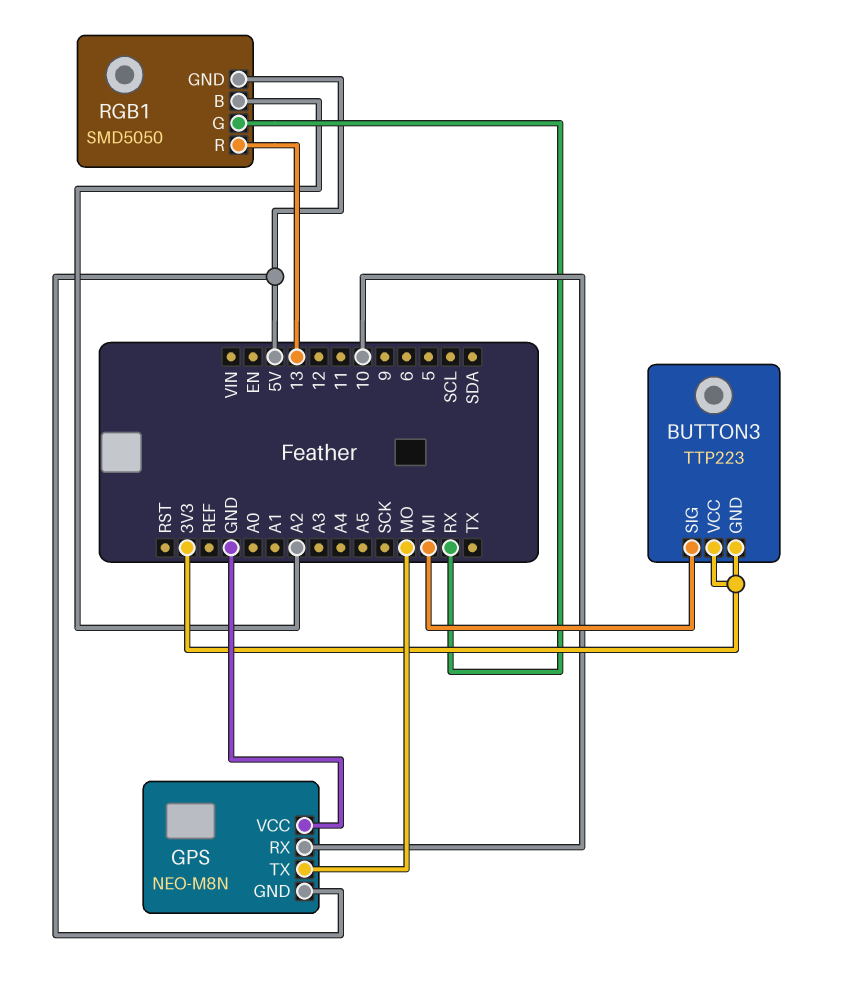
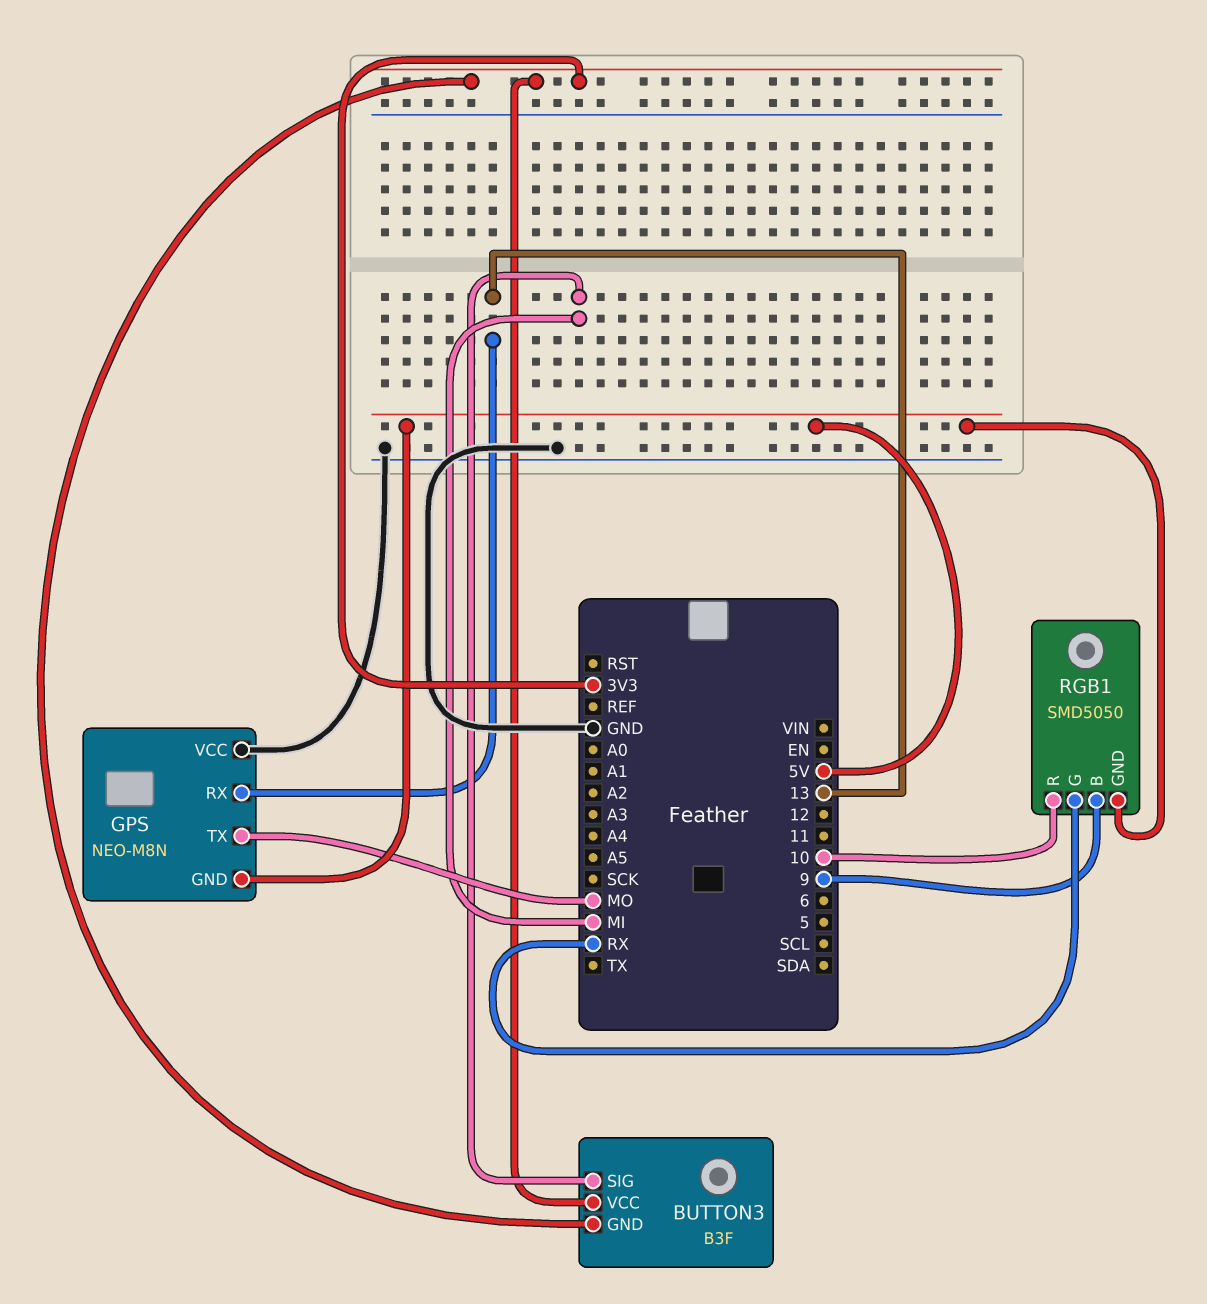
BUTTON3: TTP223 -> B3F
GPS pin RX: 10 -> 13
RGB1 pin B: A2 -> 9
RGB1 pin R: 13 -> 10

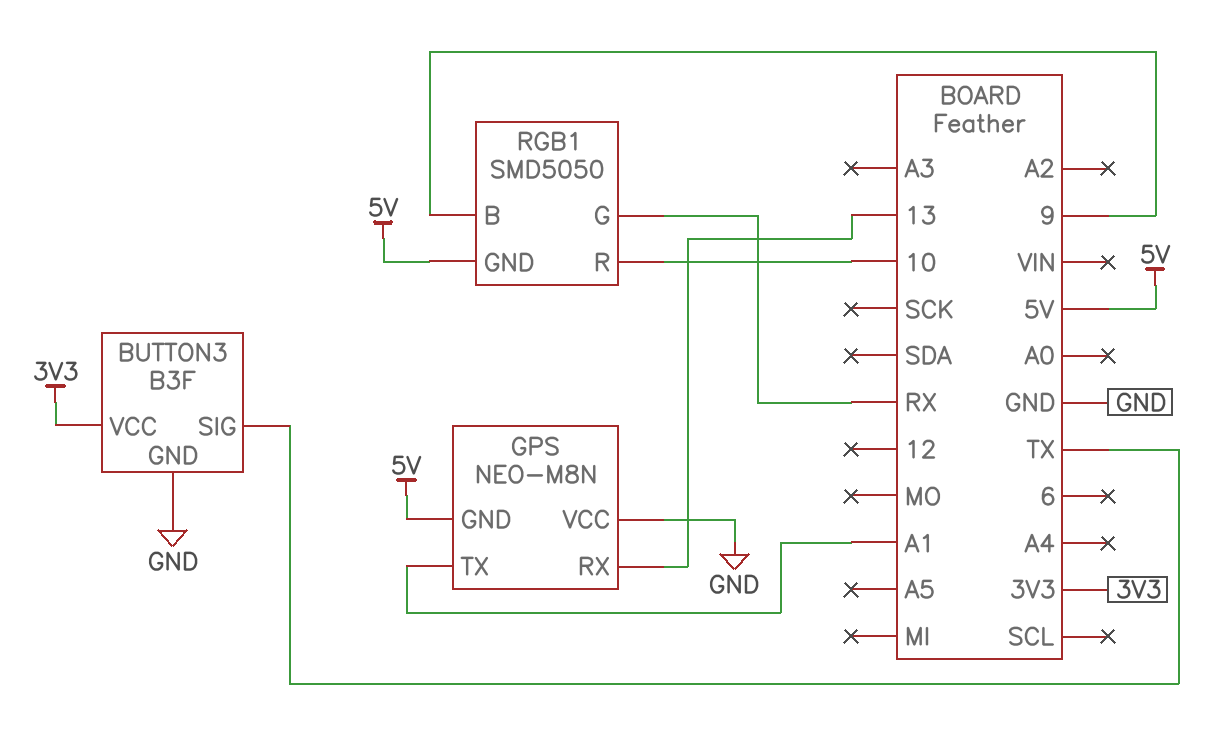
BUTTON3 pin GND: 3V3 -> GND
BUTTON3 pin SIG: MI -> TX
GPS pin TX: MO -> A1

